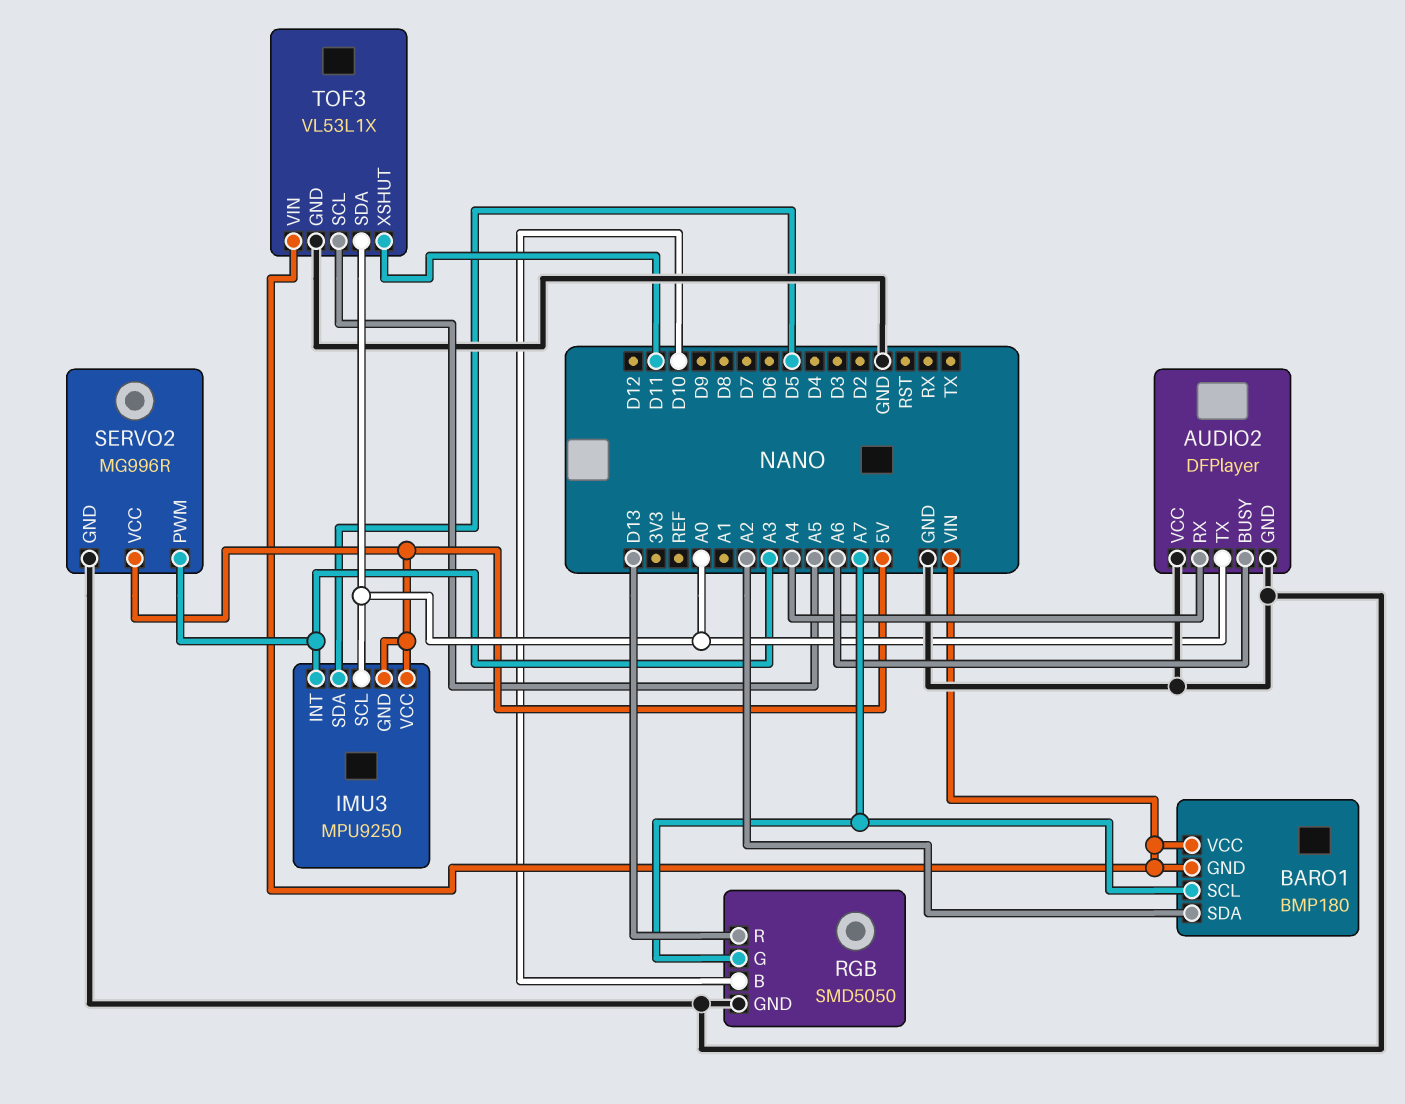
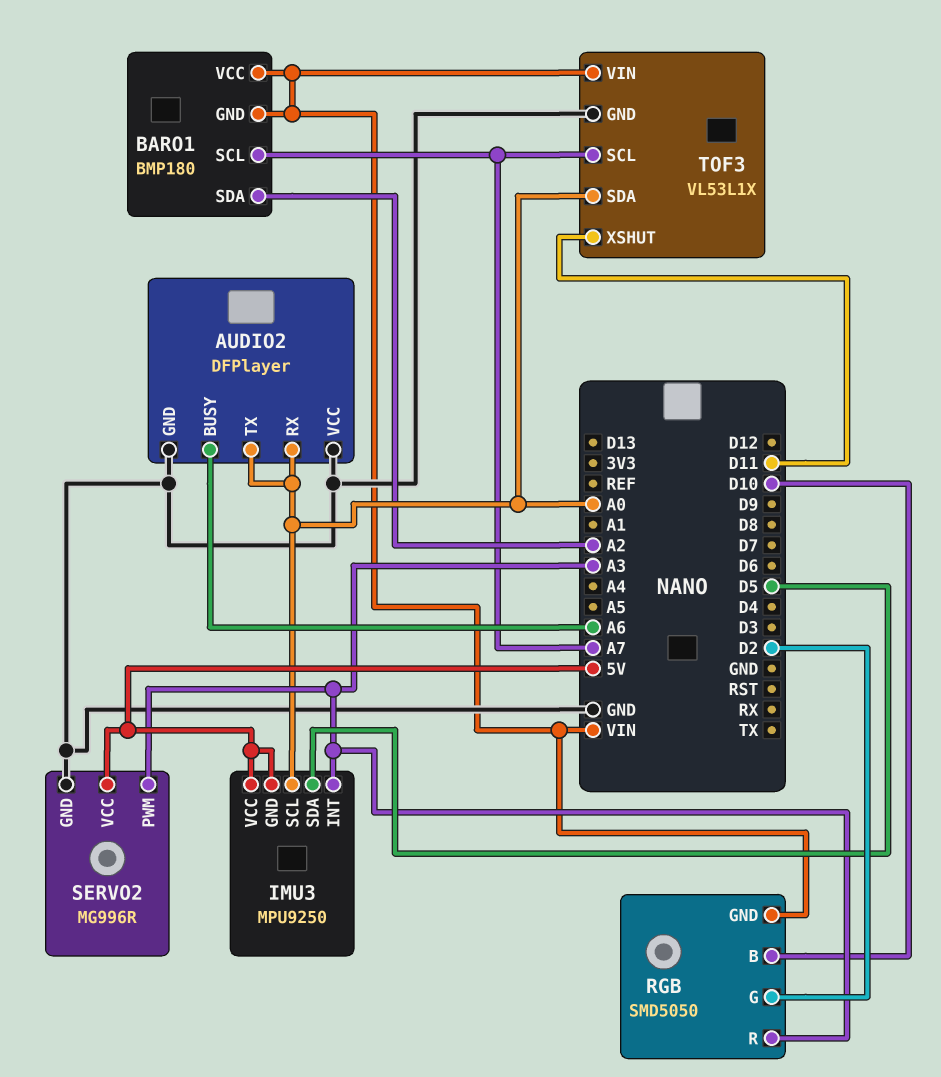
AUDIO2 pin RX: A4 -> A0
RGB pin G: A7 -> D2
RGB pin GND: GND -> VIN
RGB pin R: D13 -> A3
TOF3 pin SCL: A5 -> A7

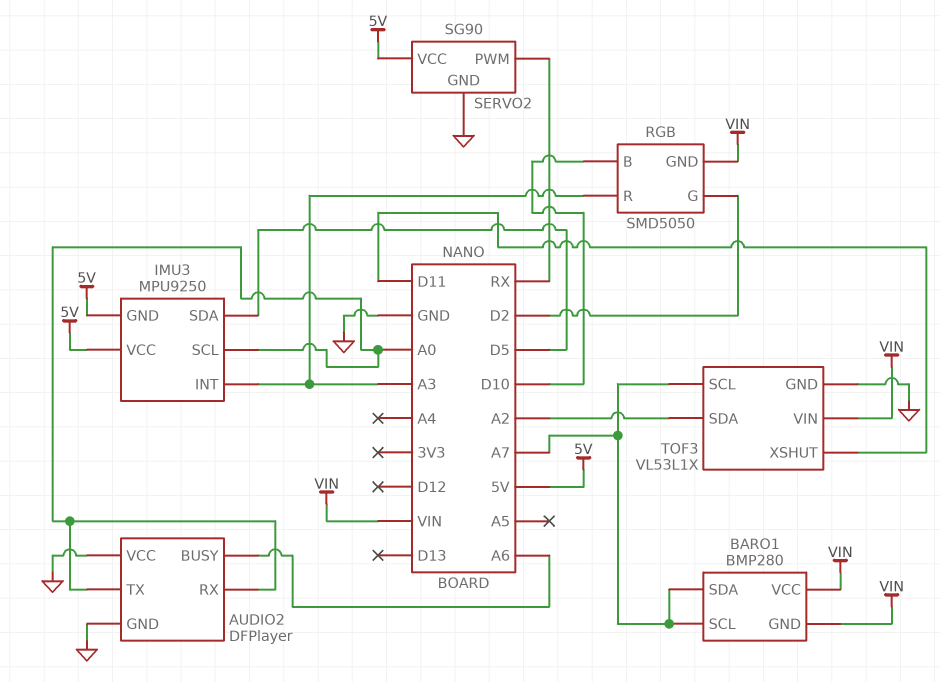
BARO1: BMP180 -> BMP280
BARO1 pin SDA: A2 -> A7
SERVO2: MG996R -> SG90
SERVO2 pin PWM: A3 -> RX
TOF3 pin SDA: A0 -> A2

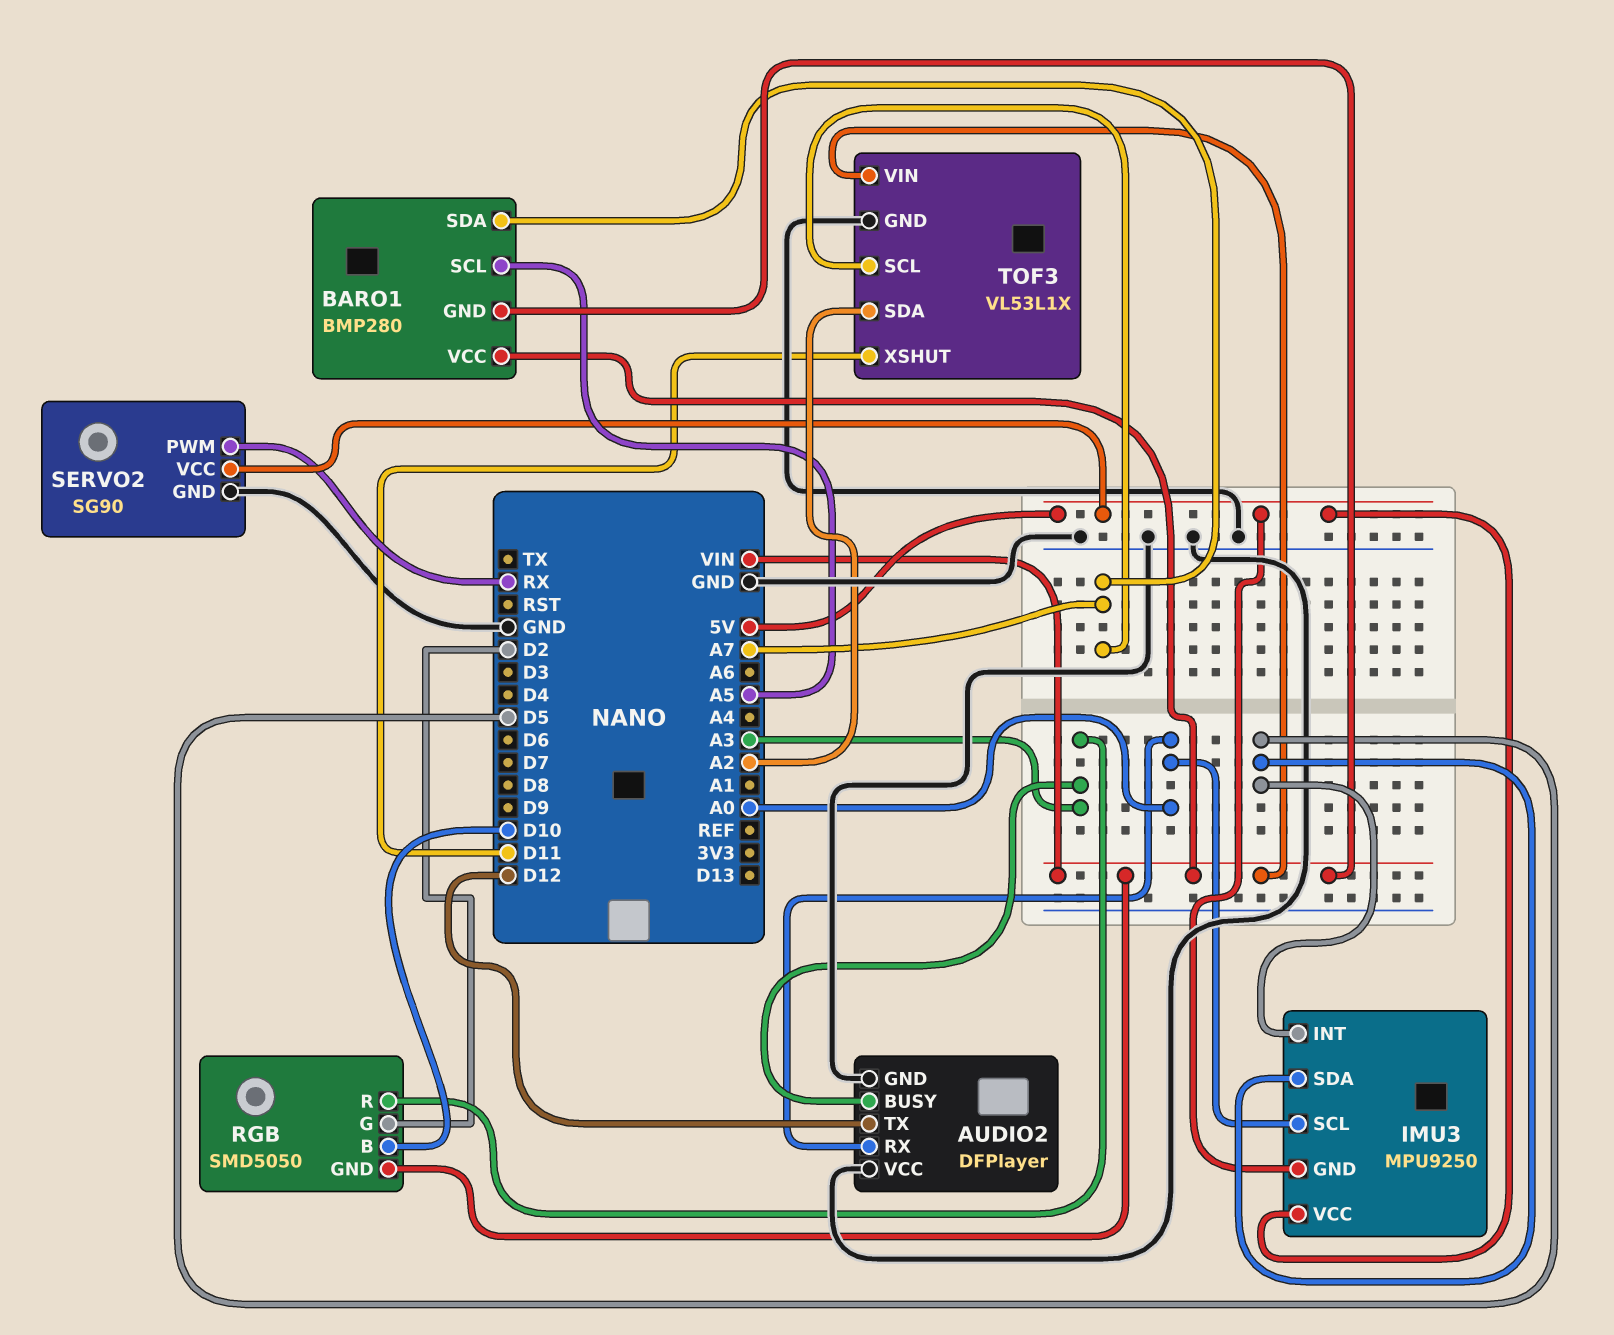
AUDIO2 pin BUSY: A6 -> A3
AUDIO2 pin TX: A0 -> D12
BARO1 pin SCL: A7 -> A5
IMU3 pin INT: A3 -> D5

